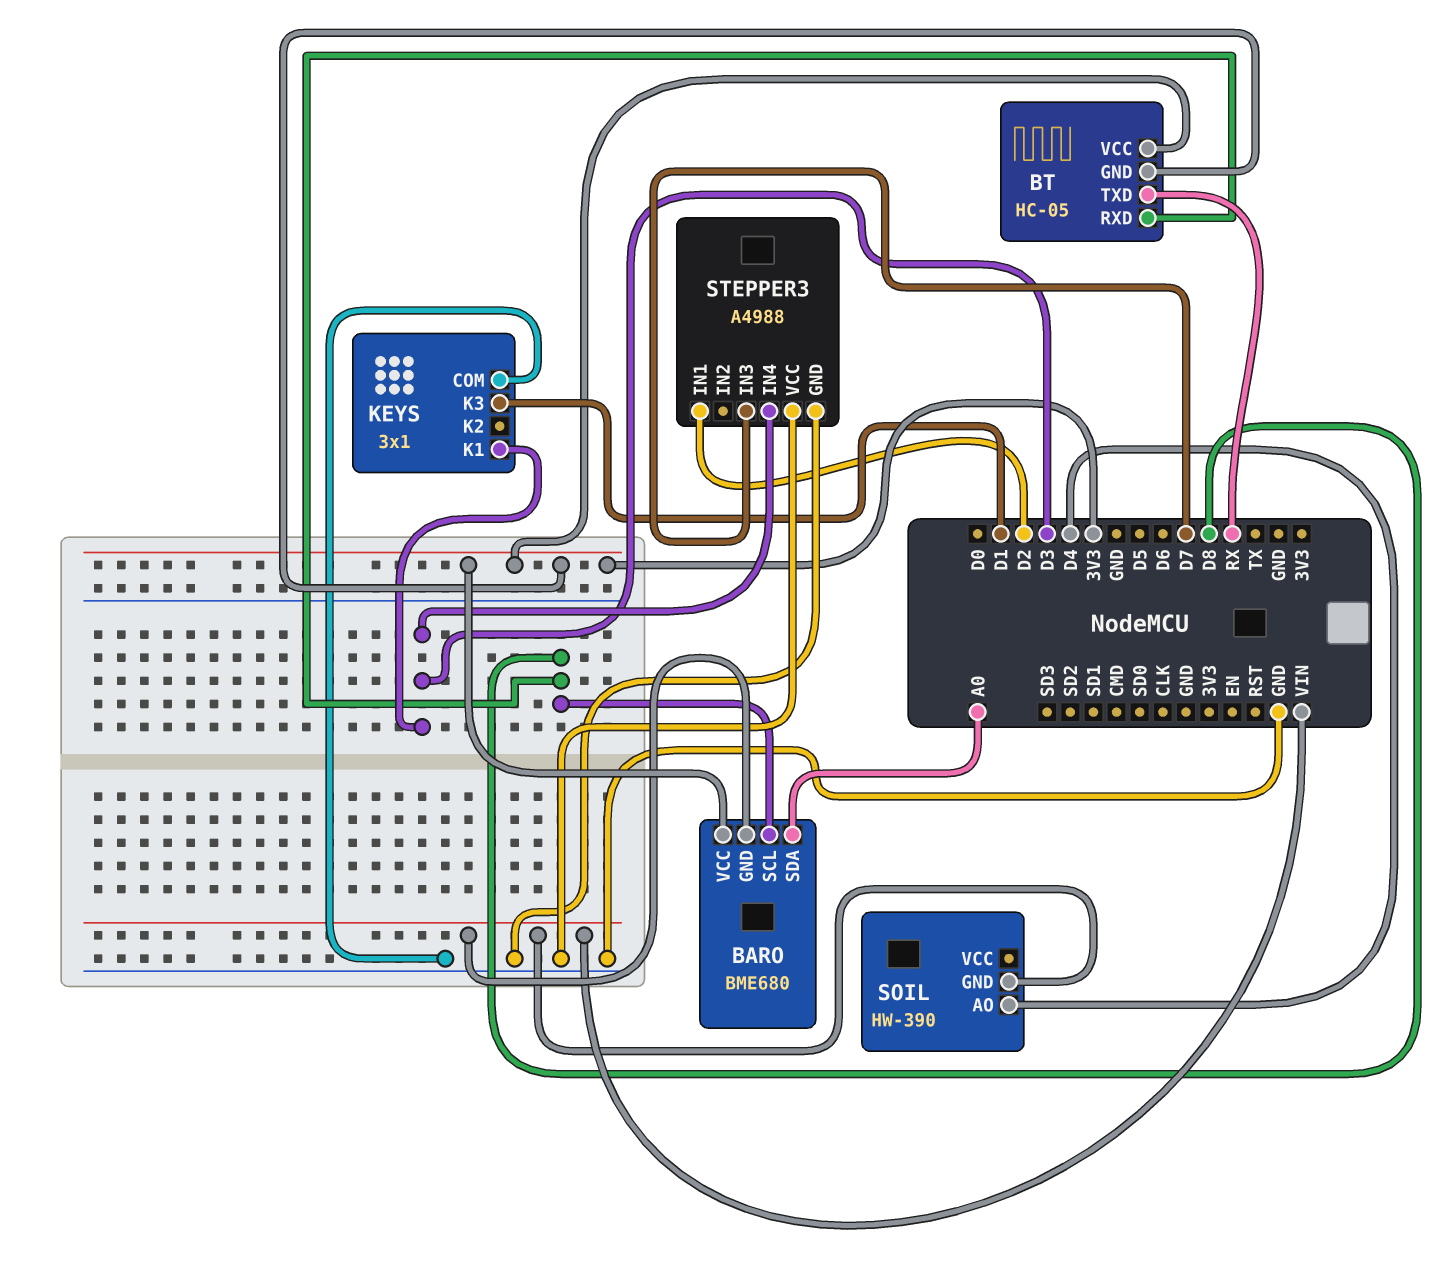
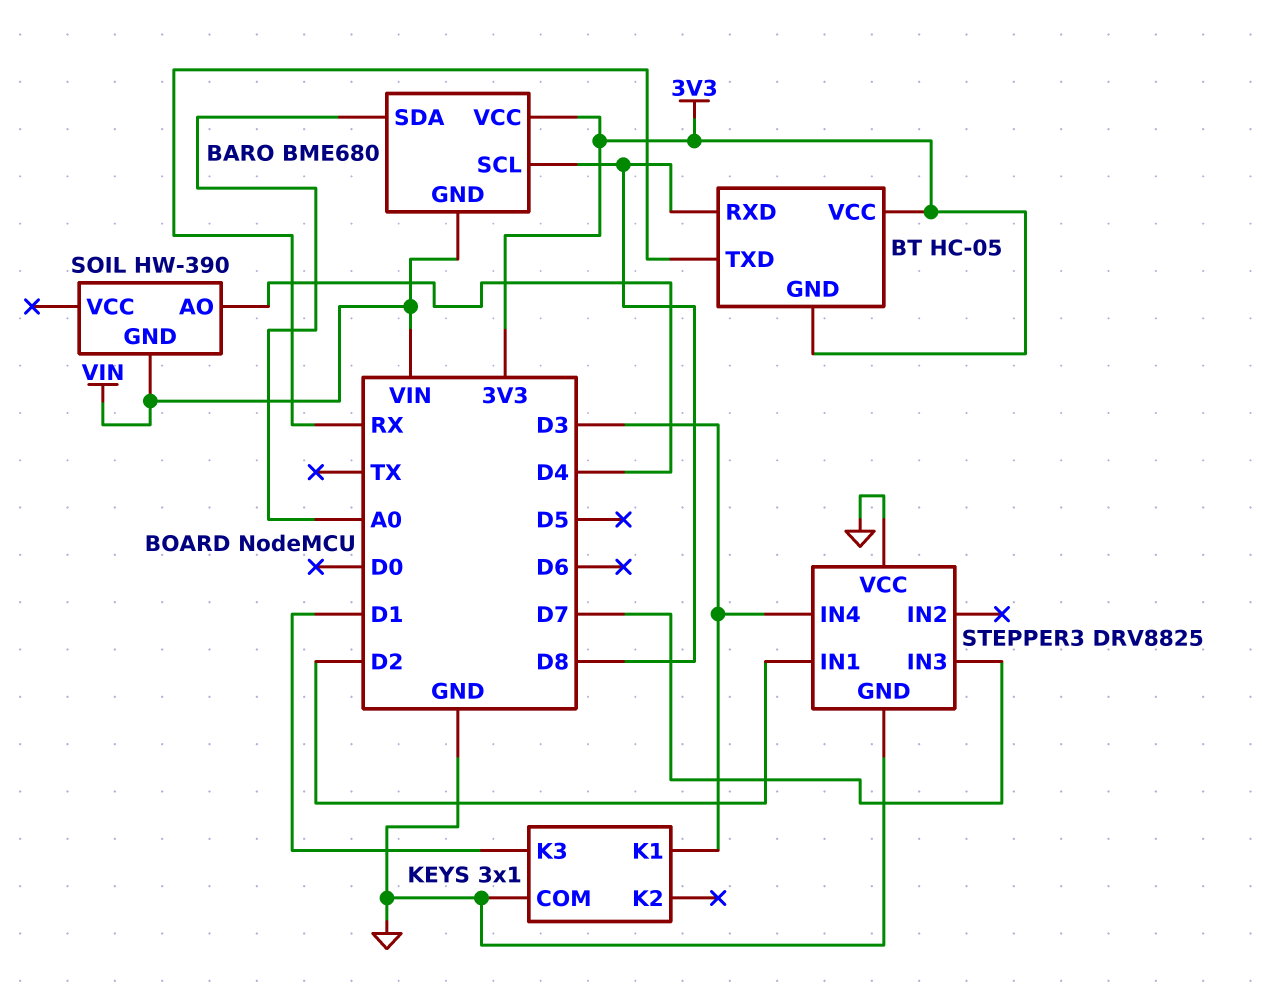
STEPPER3: A4988 -> DRV8825

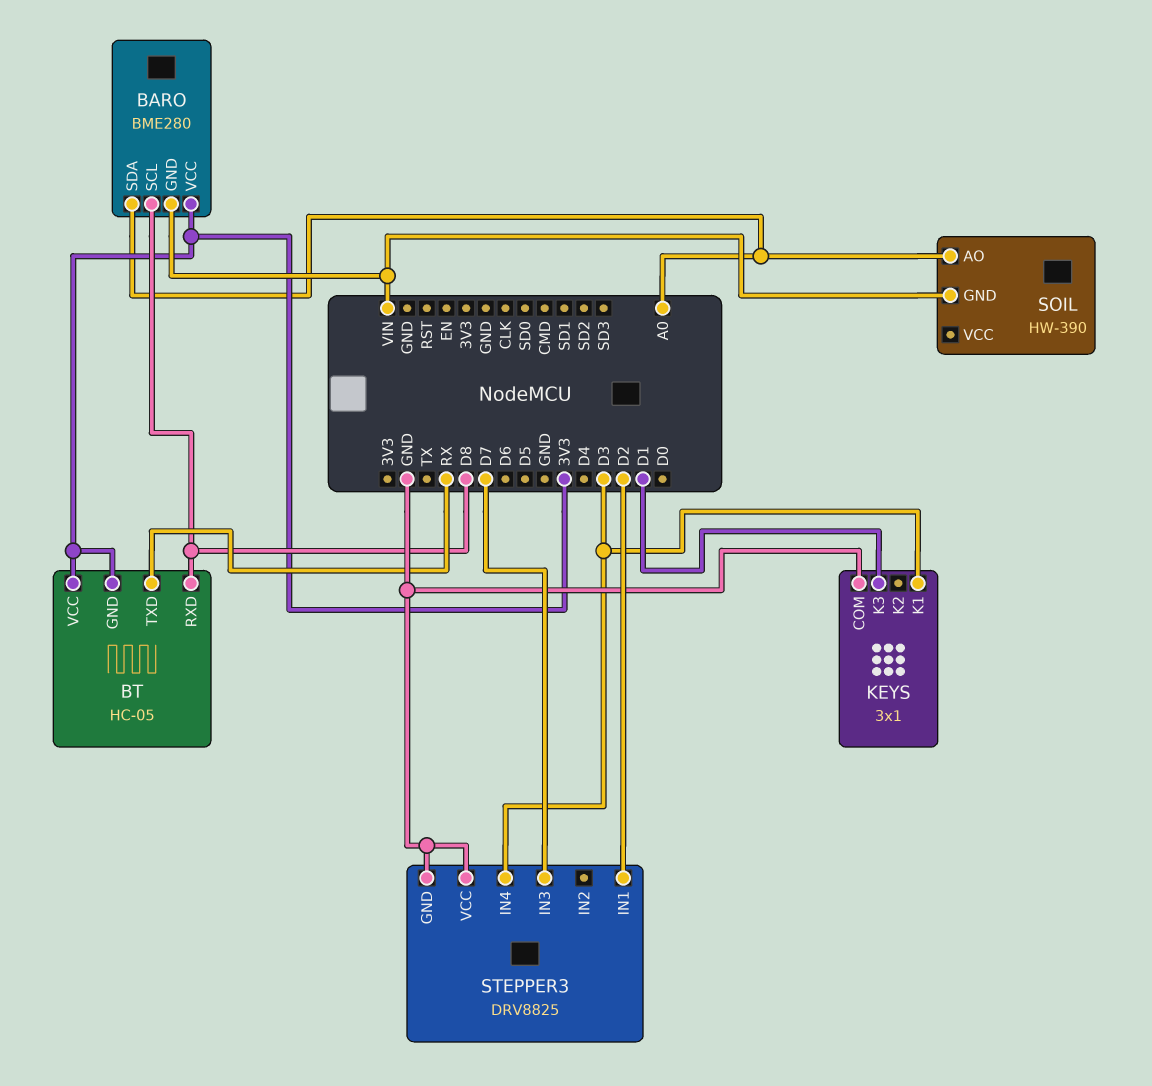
BARO: BME680 -> BME280
SOIL pin AO: D4 -> A0

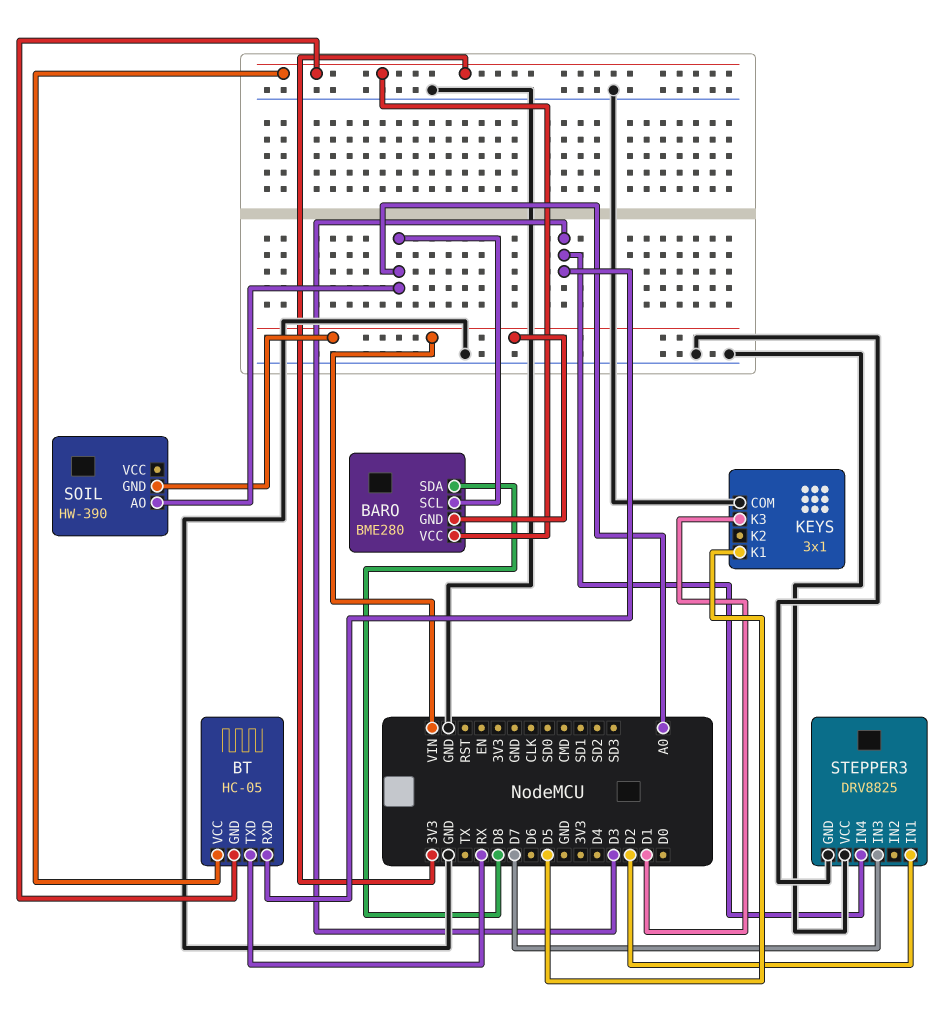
BARO pin SCL: D8 -> A0
BARO pin SDA: A0 -> D8
BT pin RXD: D8 -> D3
KEYS pin K1: D3 -> D5

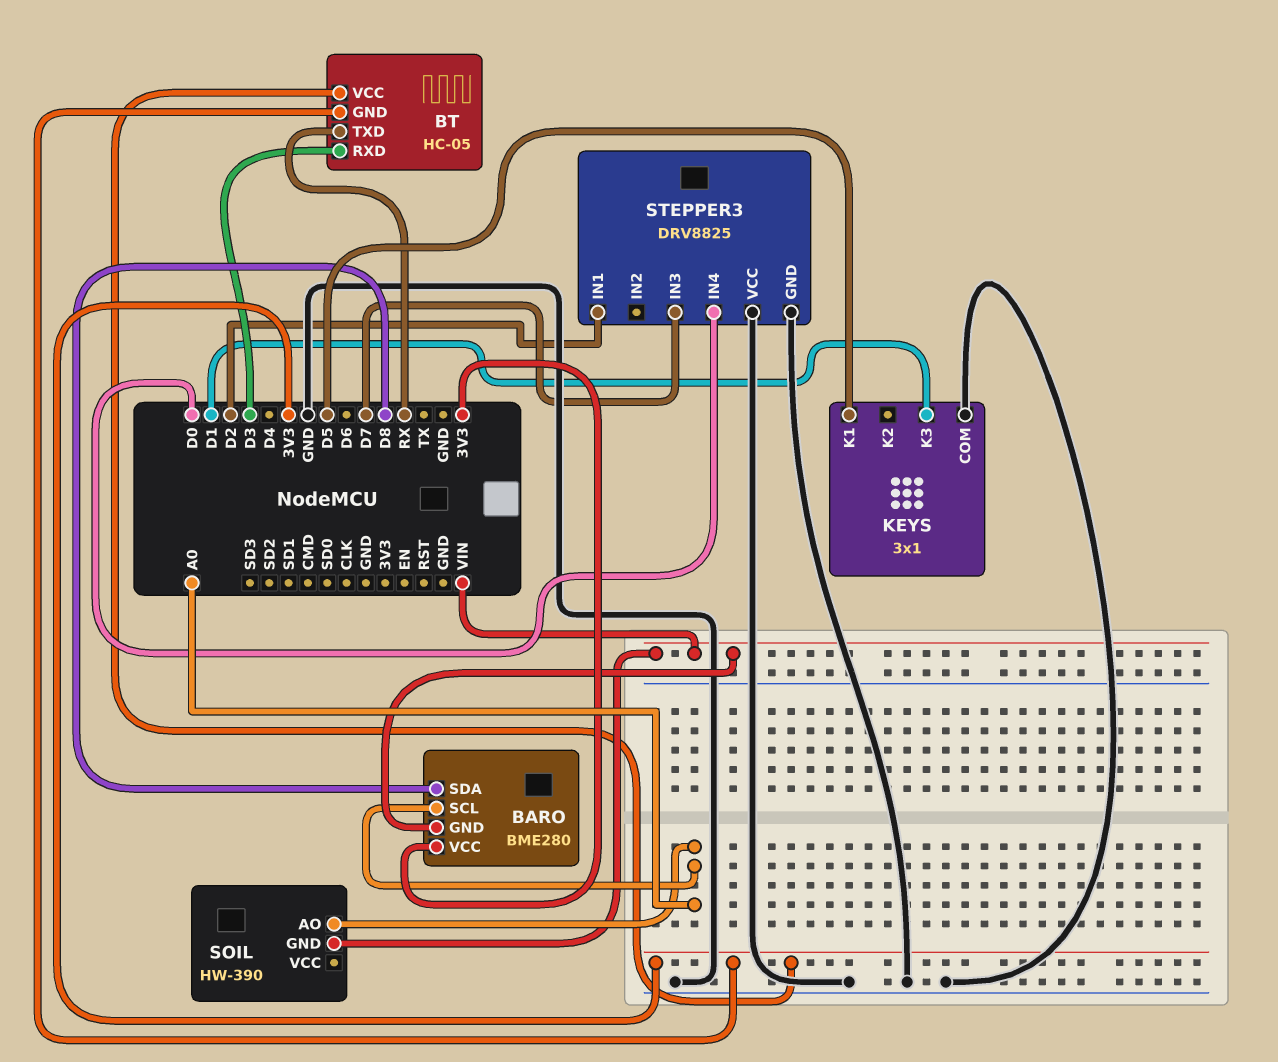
STEPPER3 pin IN4: D3 -> D0

